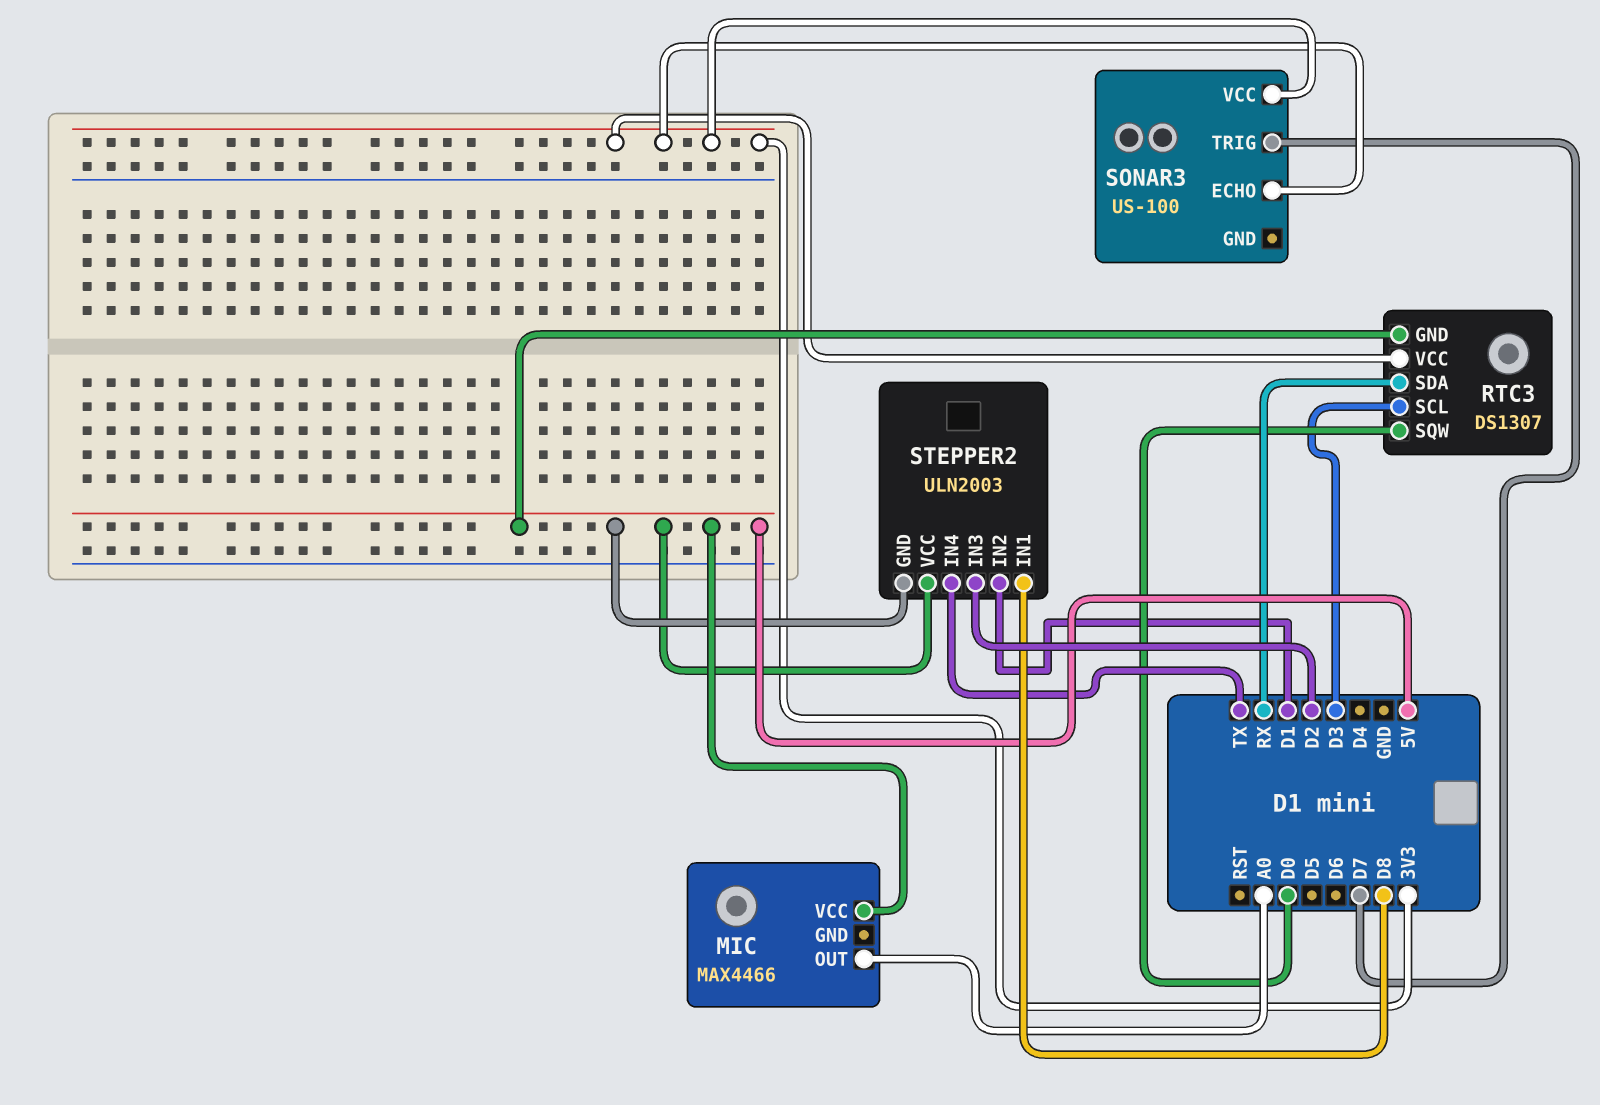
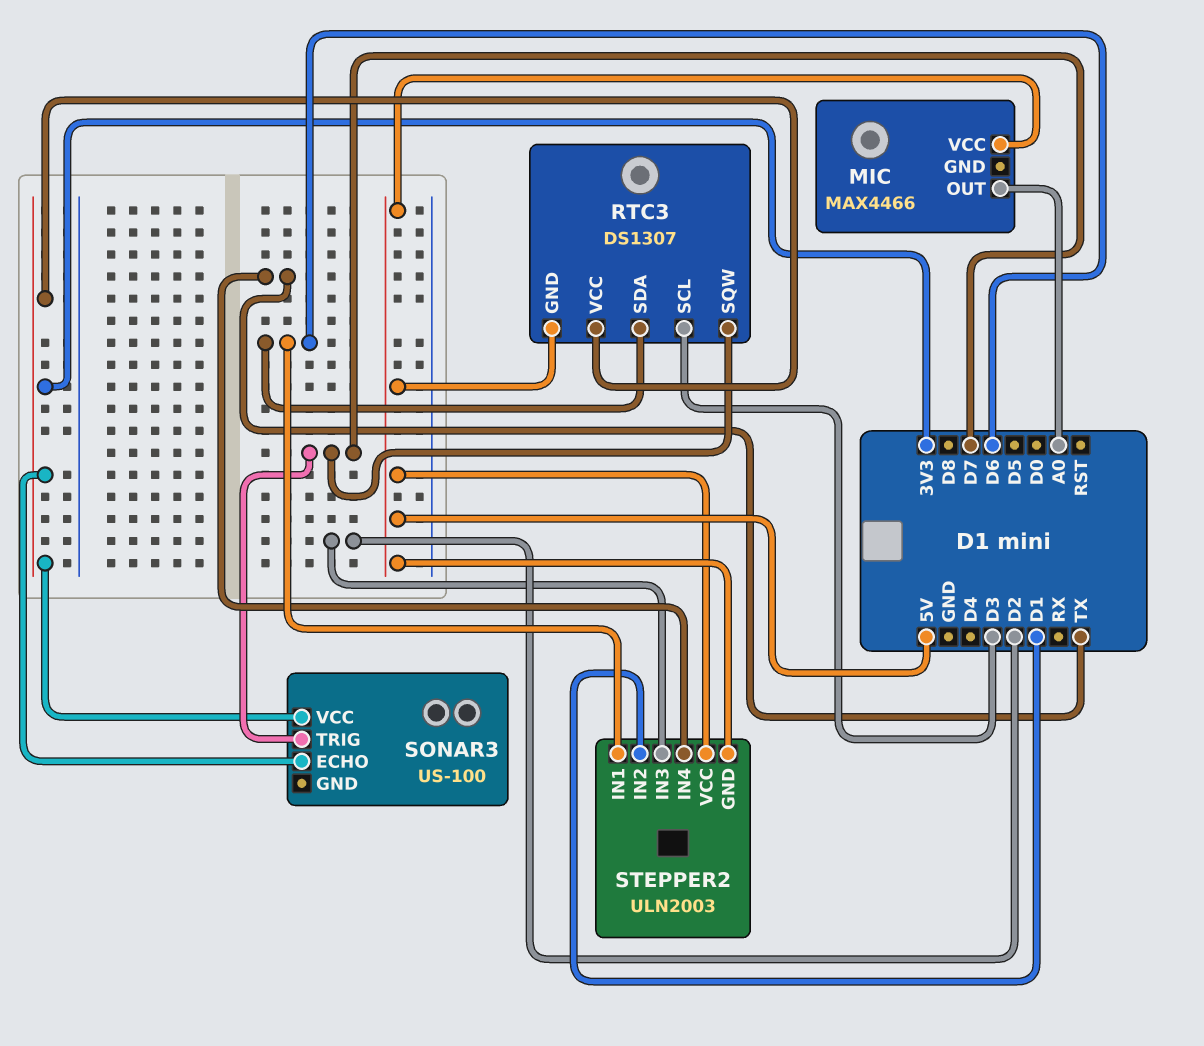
RTC3 pin SDA: RX -> D6
RTC3 pin SQW: D0 -> D7
STEPPER2 pin IN1: D8 -> D6

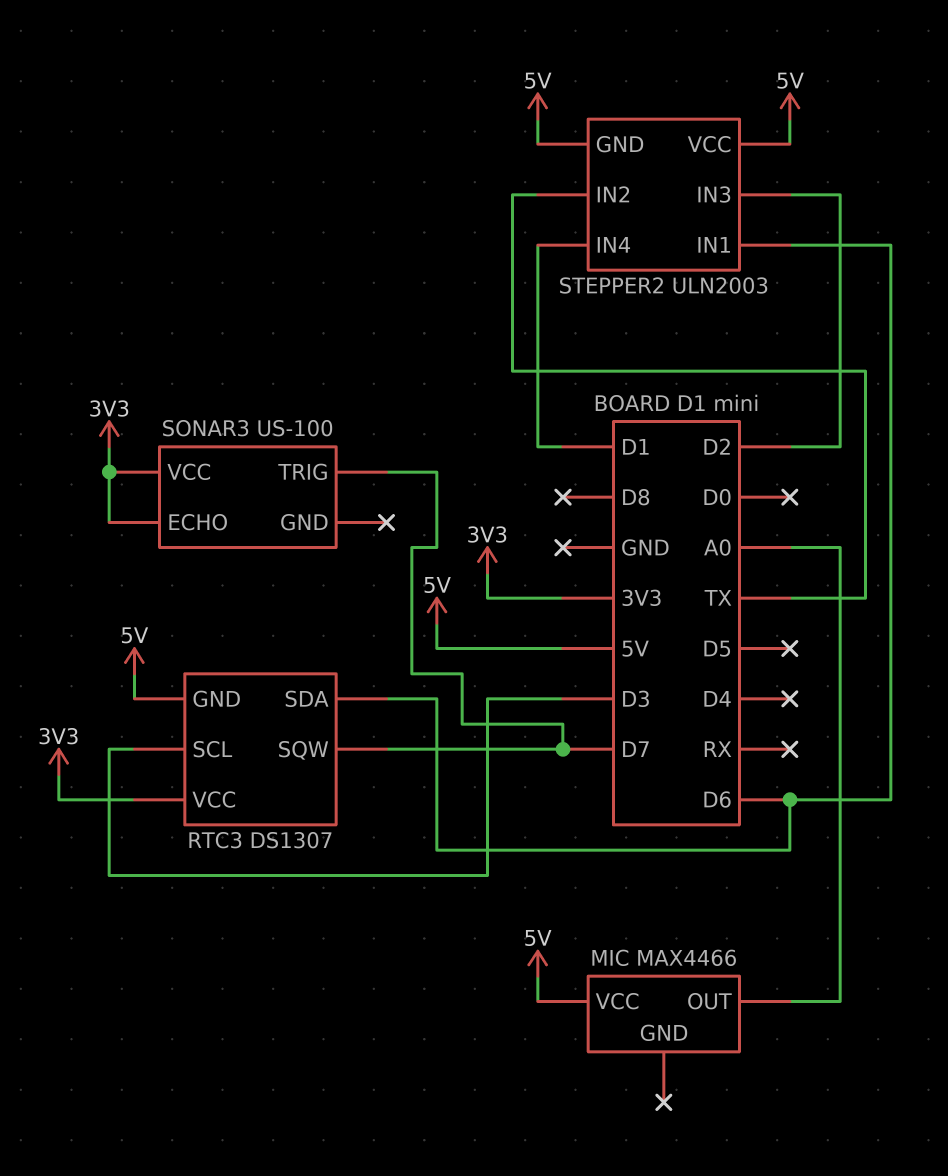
STEPPER2 pin IN2: D1 -> TX
STEPPER2 pin IN4: TX -> D1

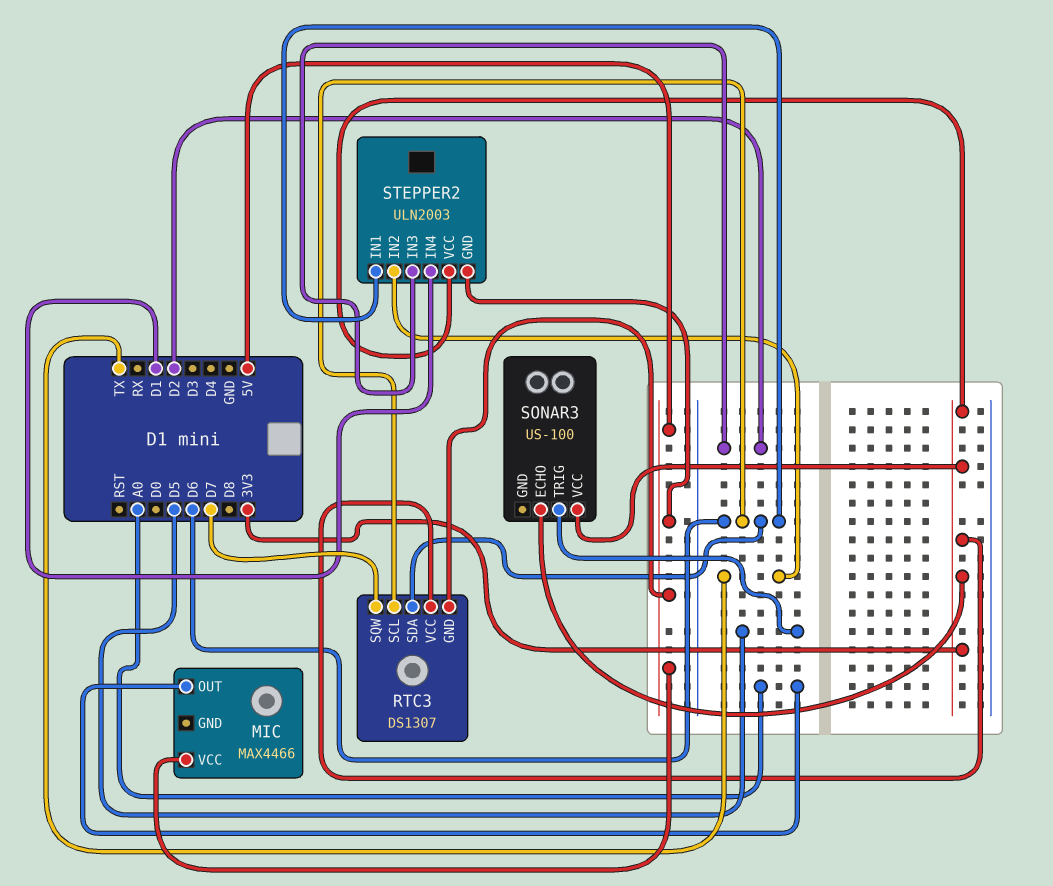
RTC3 pin SCL: D3 -> D6
SONAR3 pin TRIG: D7 -> D5
STEPPER2 pin VCC: 5V -> 3V3

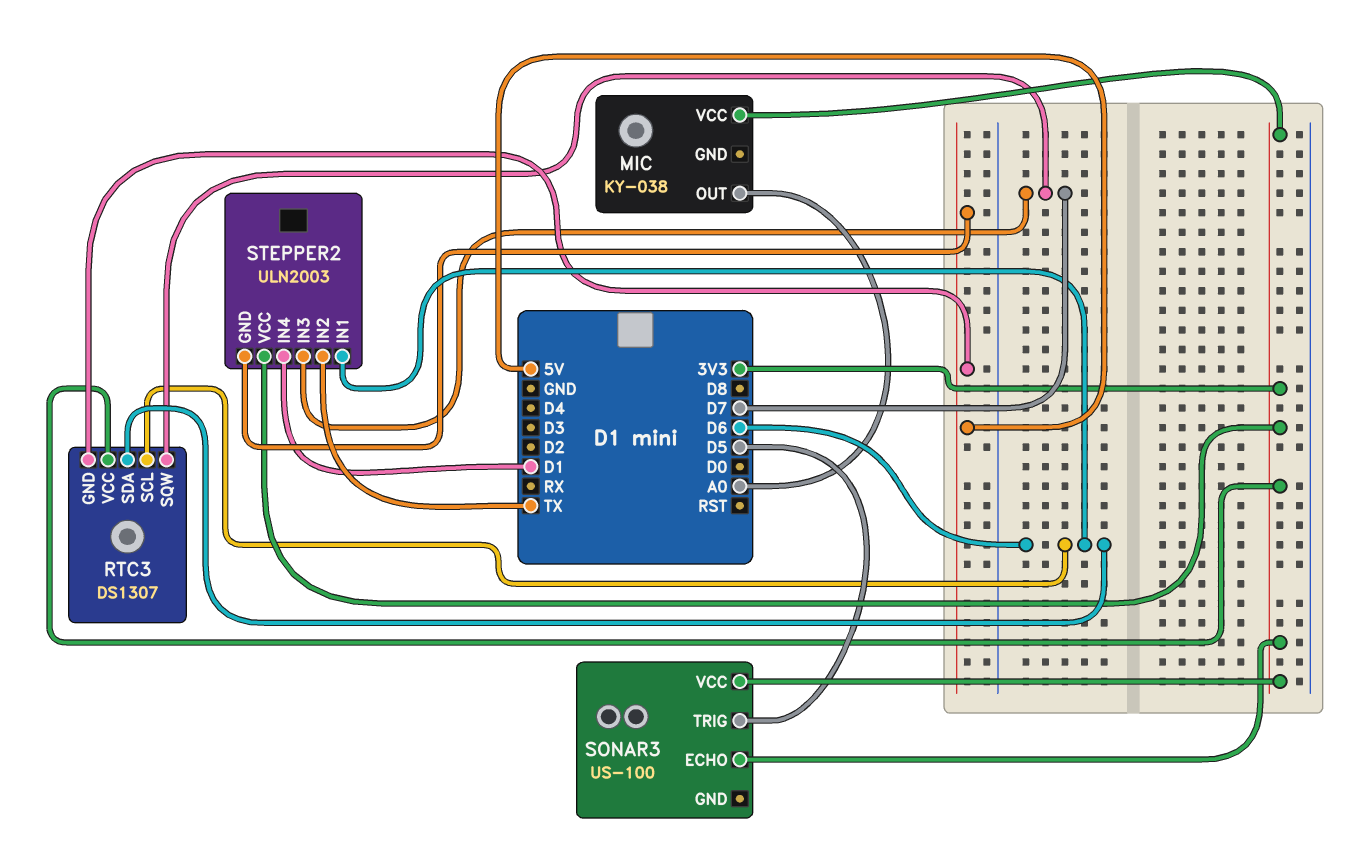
MIC: MAX4466 -> KY-038
MIC pin VCC: 5V -> 3V3
STEPPER2 pin IN3: D2 -> D7

